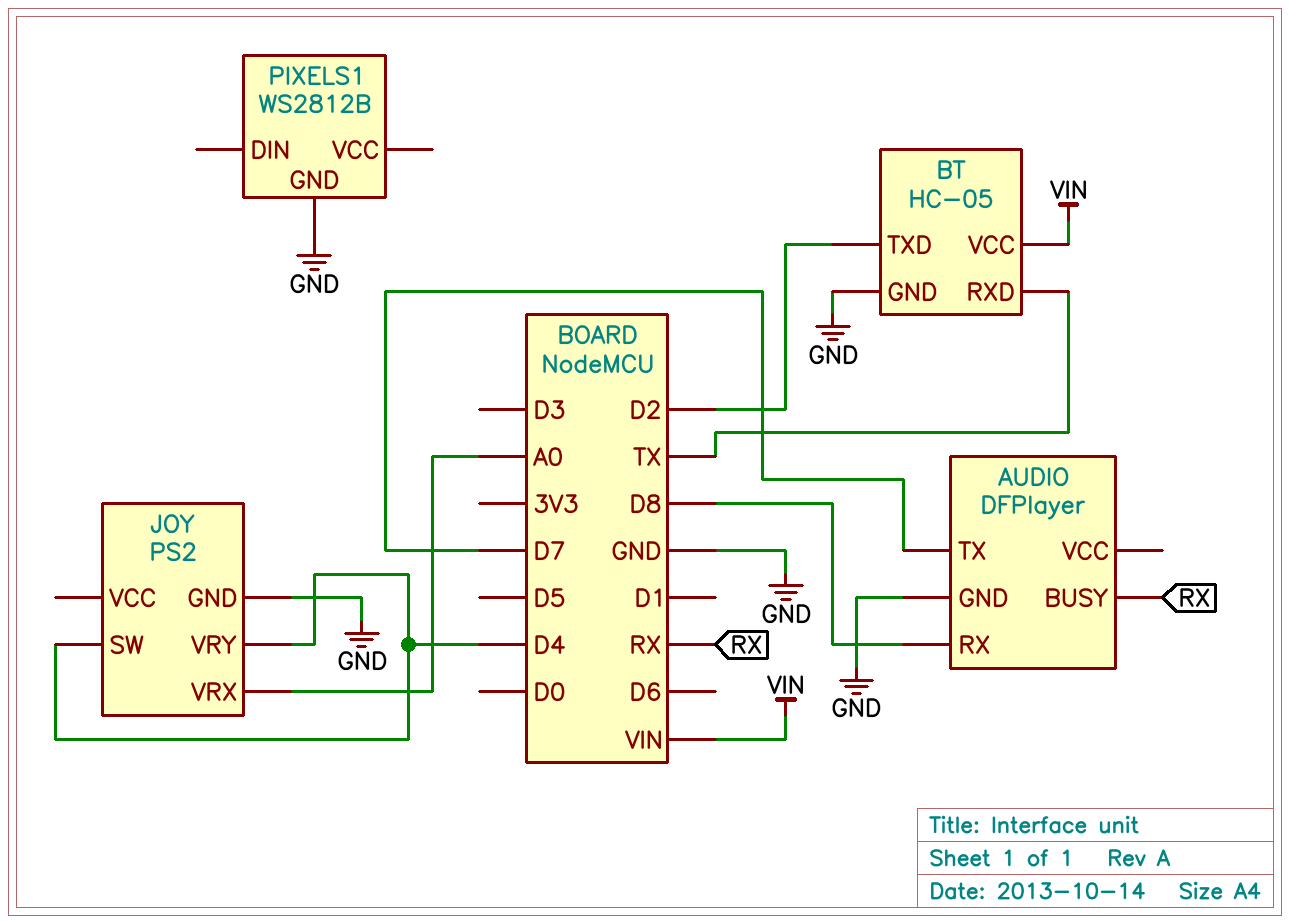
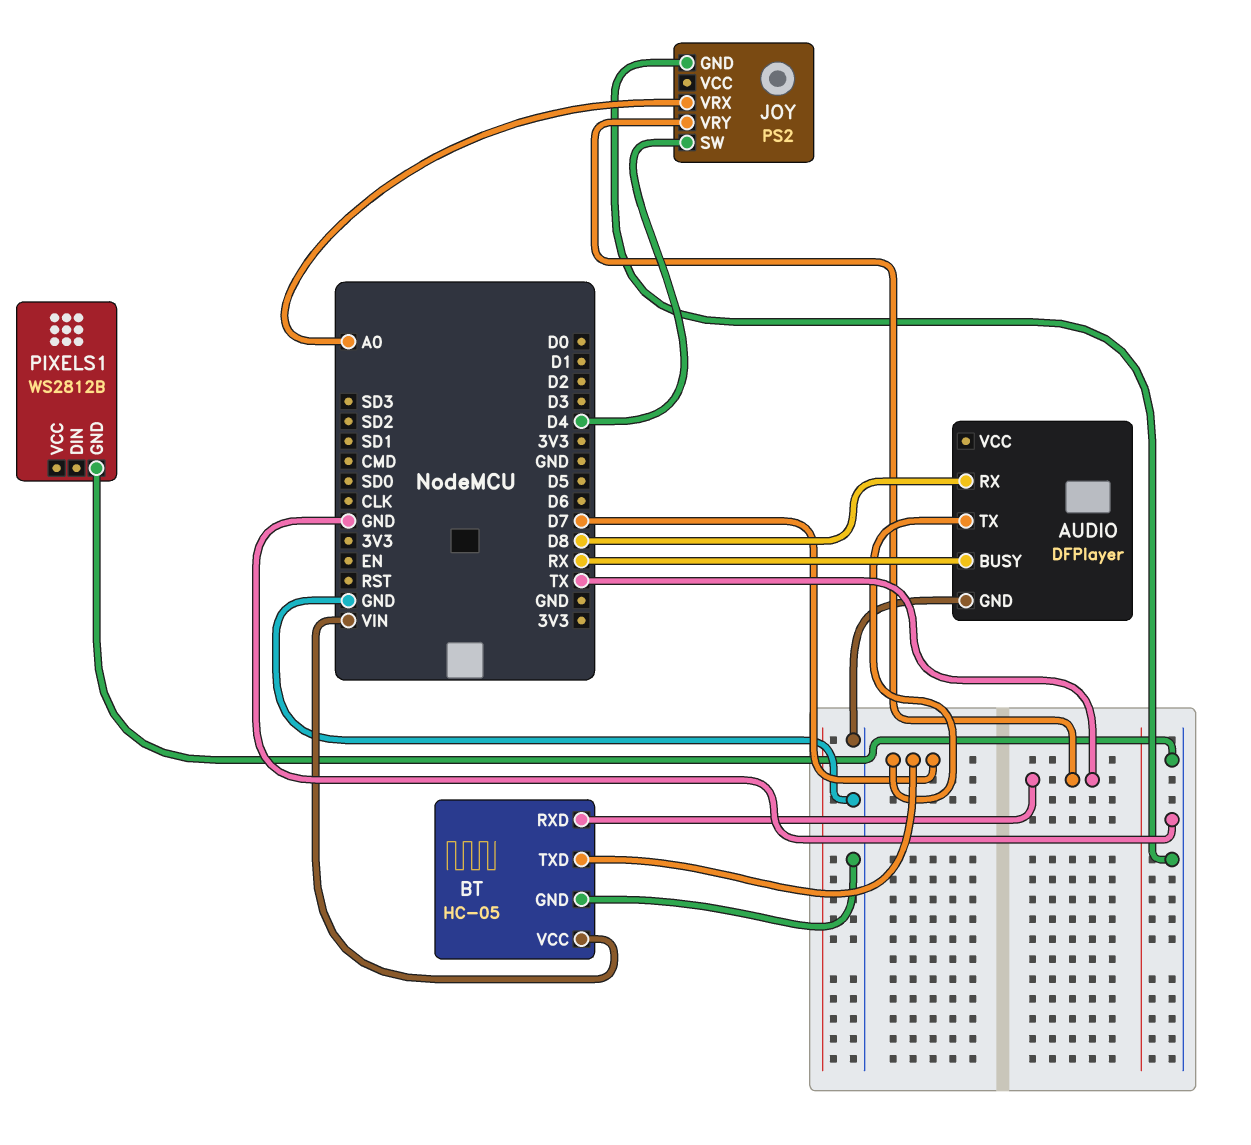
BT pin TXD: D2 -> D7
JOY pin VRY: D4 -> TX

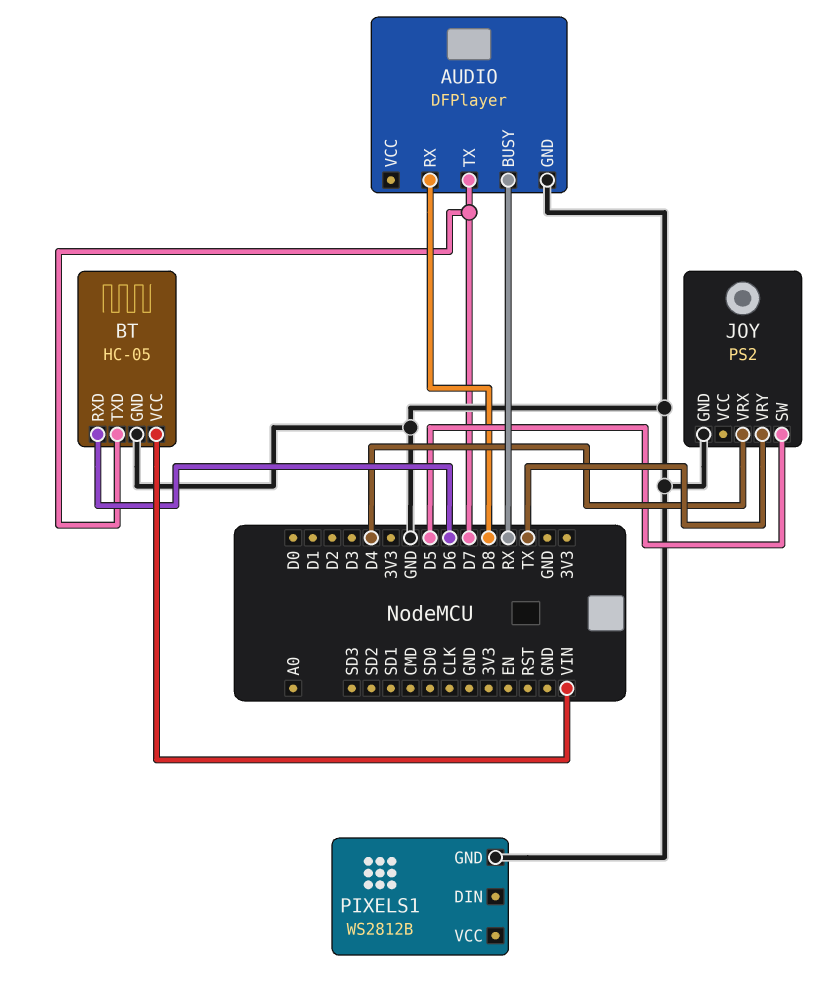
BT pin RXD: TX -> D6
JOY pin SW: D4 -> D5
JOY pin VRX: A0 -> D4

